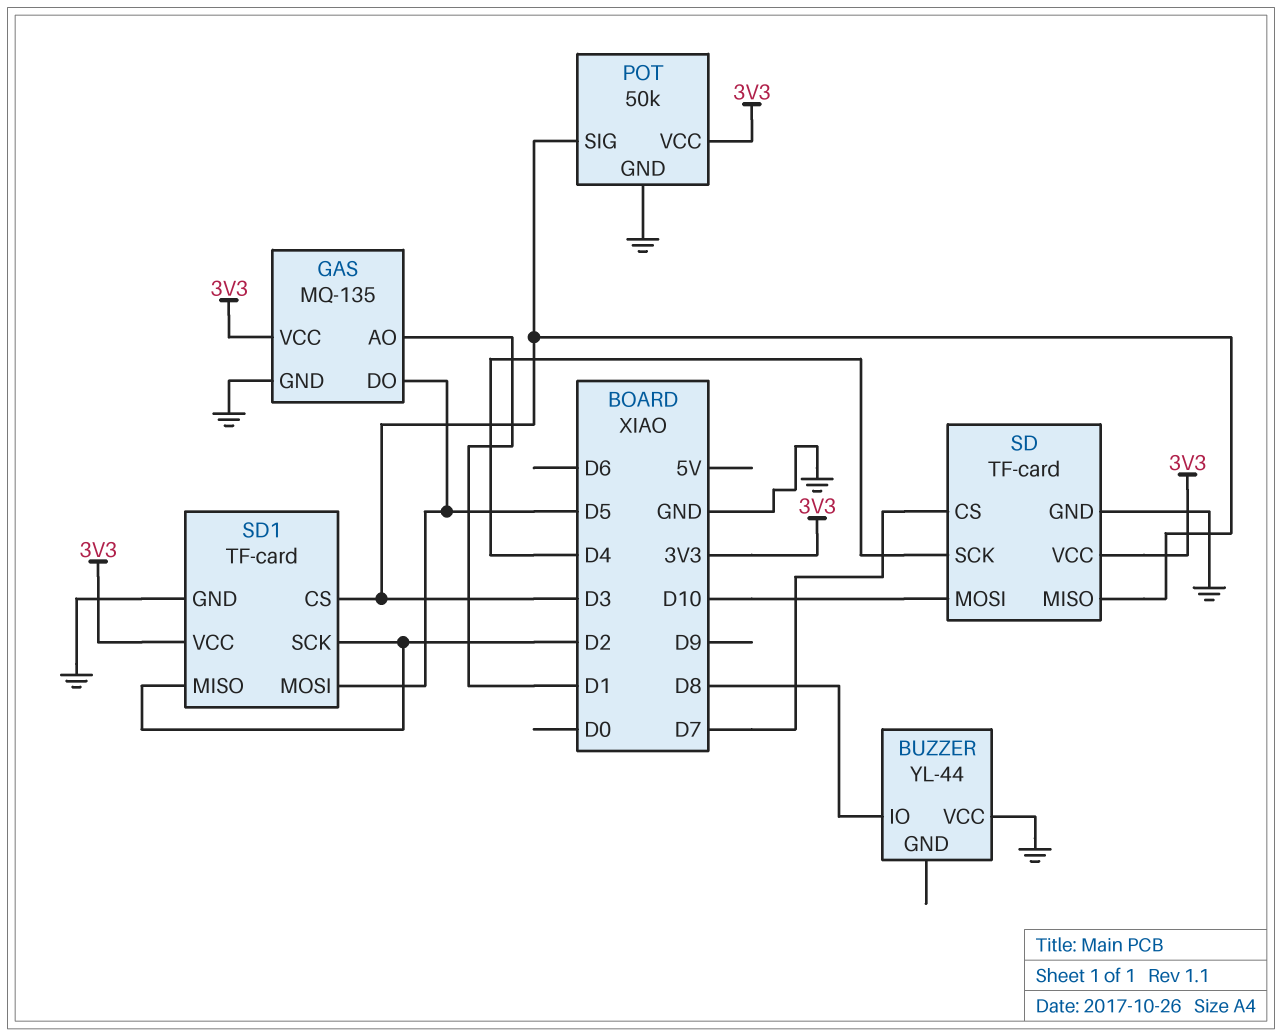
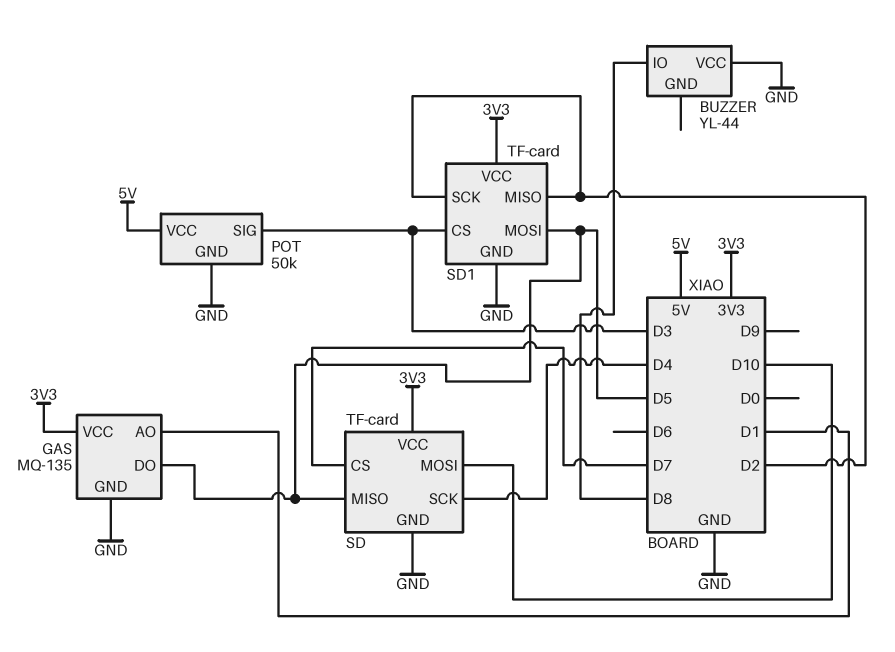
POT pin VCC: 3V3 -> 5V
SD pin MISO: D3 -> D5

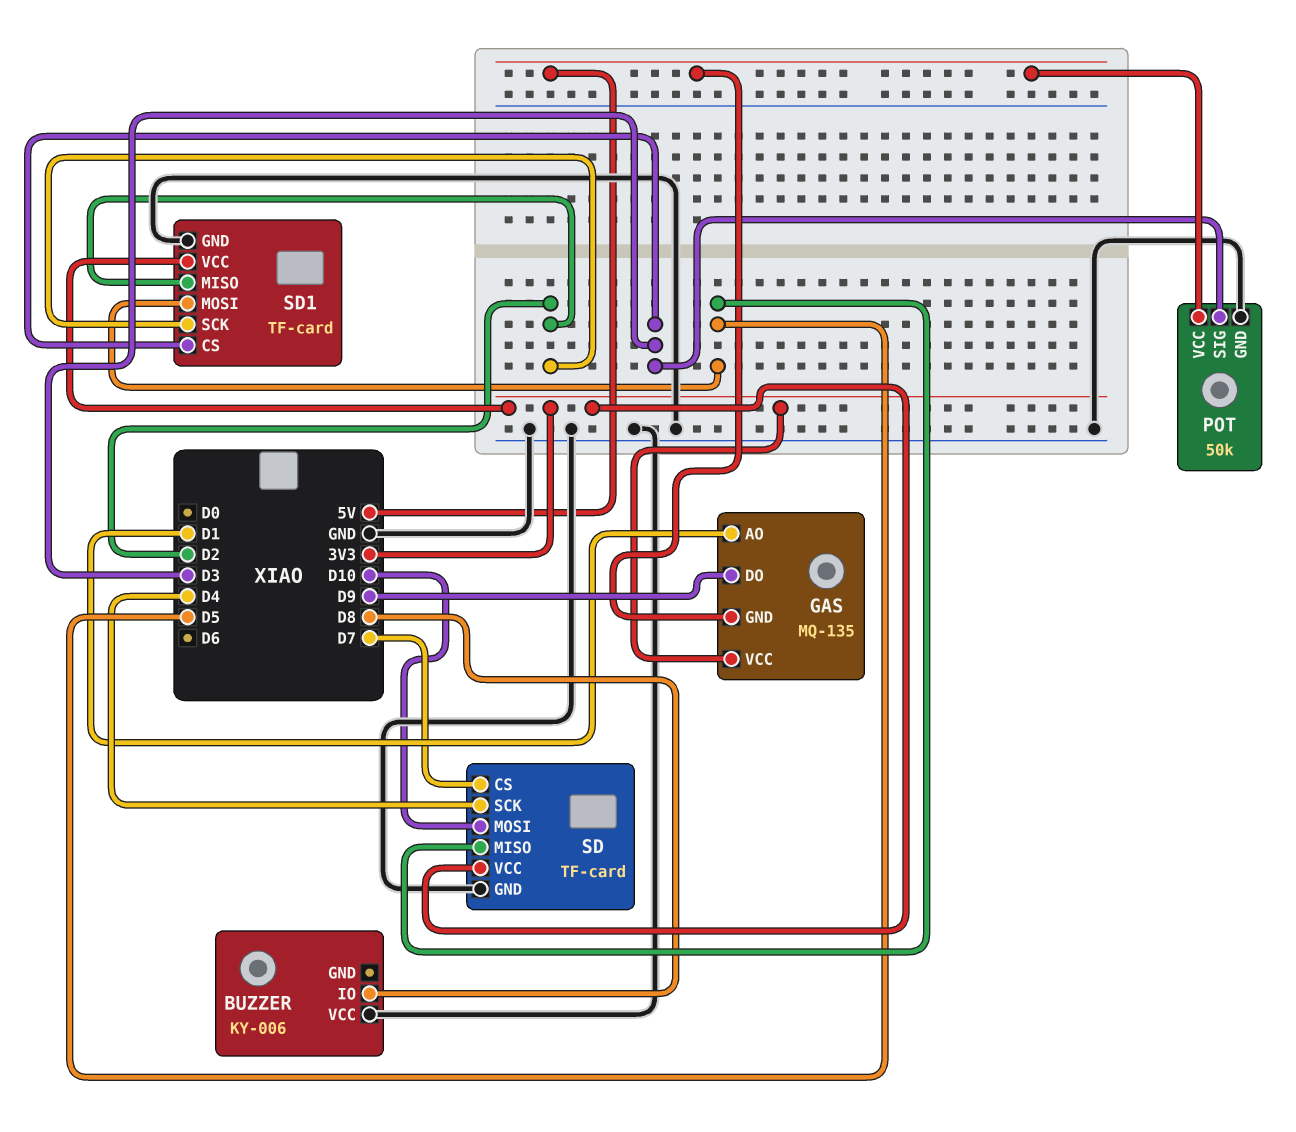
BUZZER: YL-44 -> KY-006
GAS pin DO: D5 -> D9
GAS pin GND: GND -> 5V

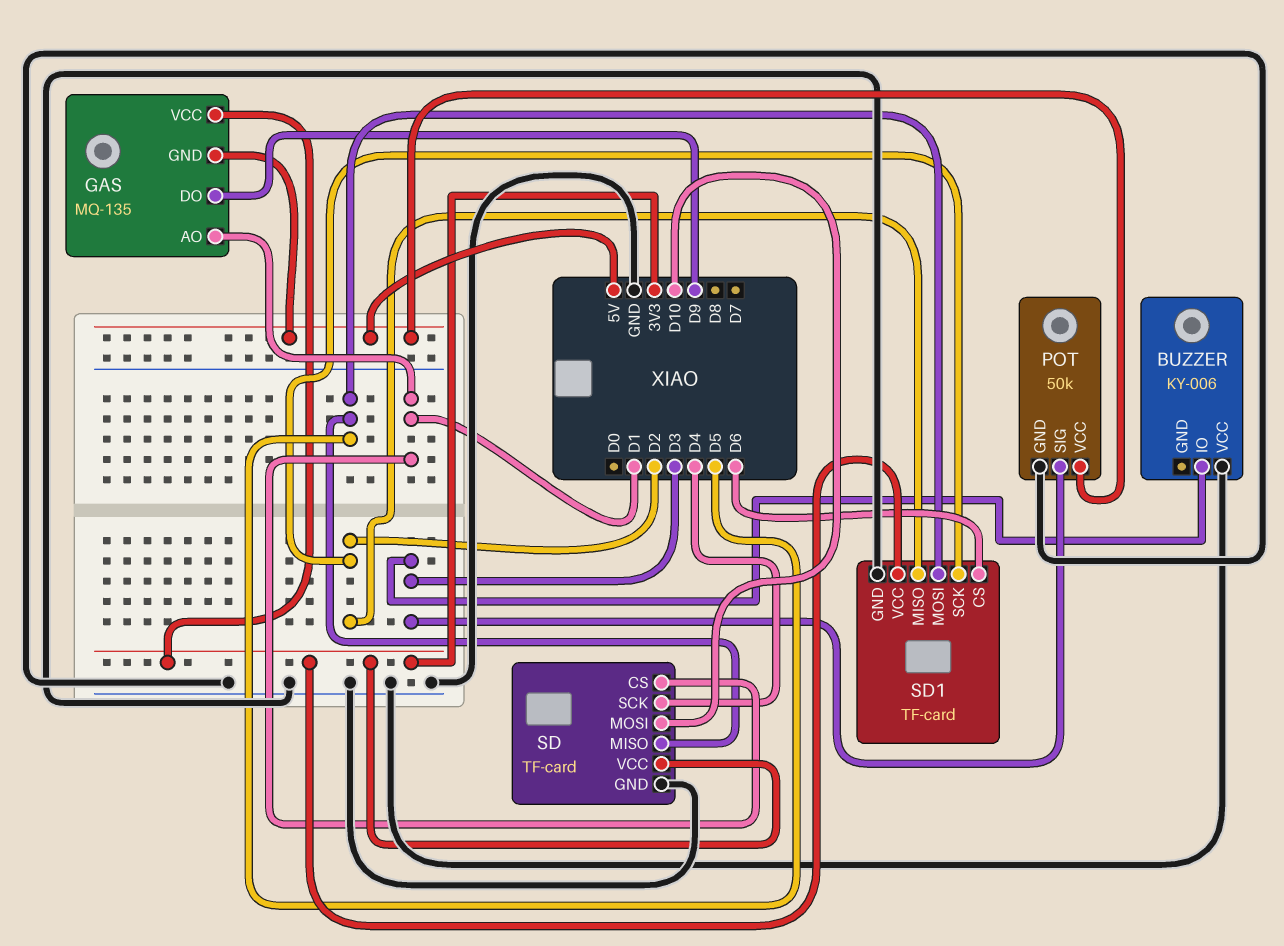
BUZZER pin IO: D8 -> D3
SD pin CS: D7 -> D1
SD1 pin CS: D3 -> D6

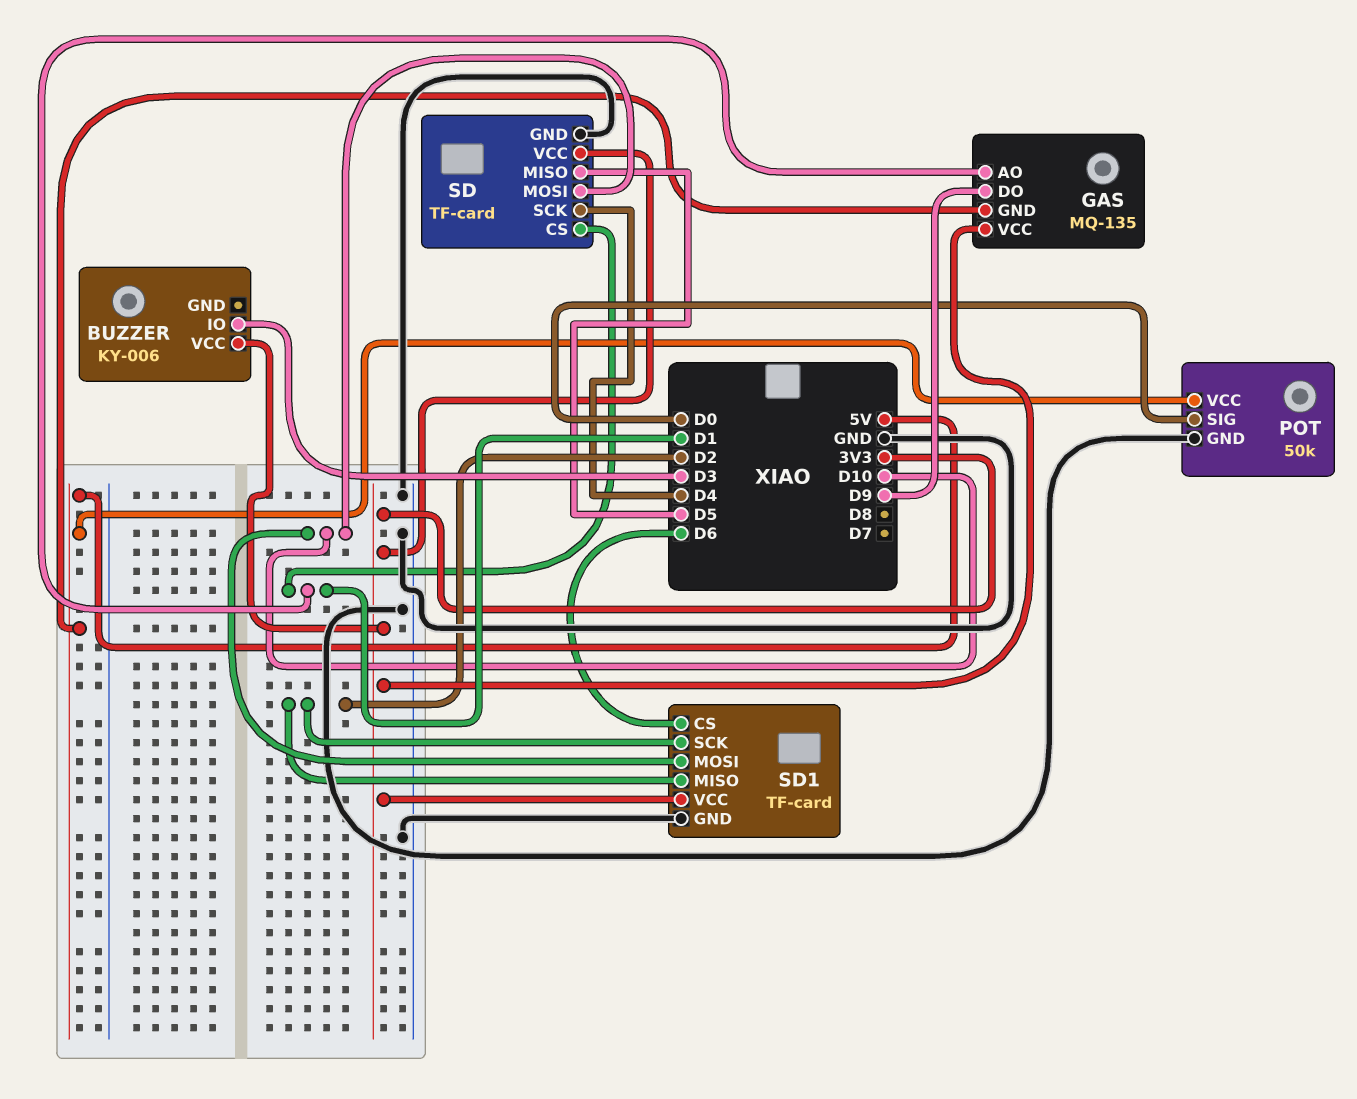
BUZZER pin VCC: GND -> 3V3
POT pin SIG: D3 -> D0
SD1 pin MOSI: D5 -> D10

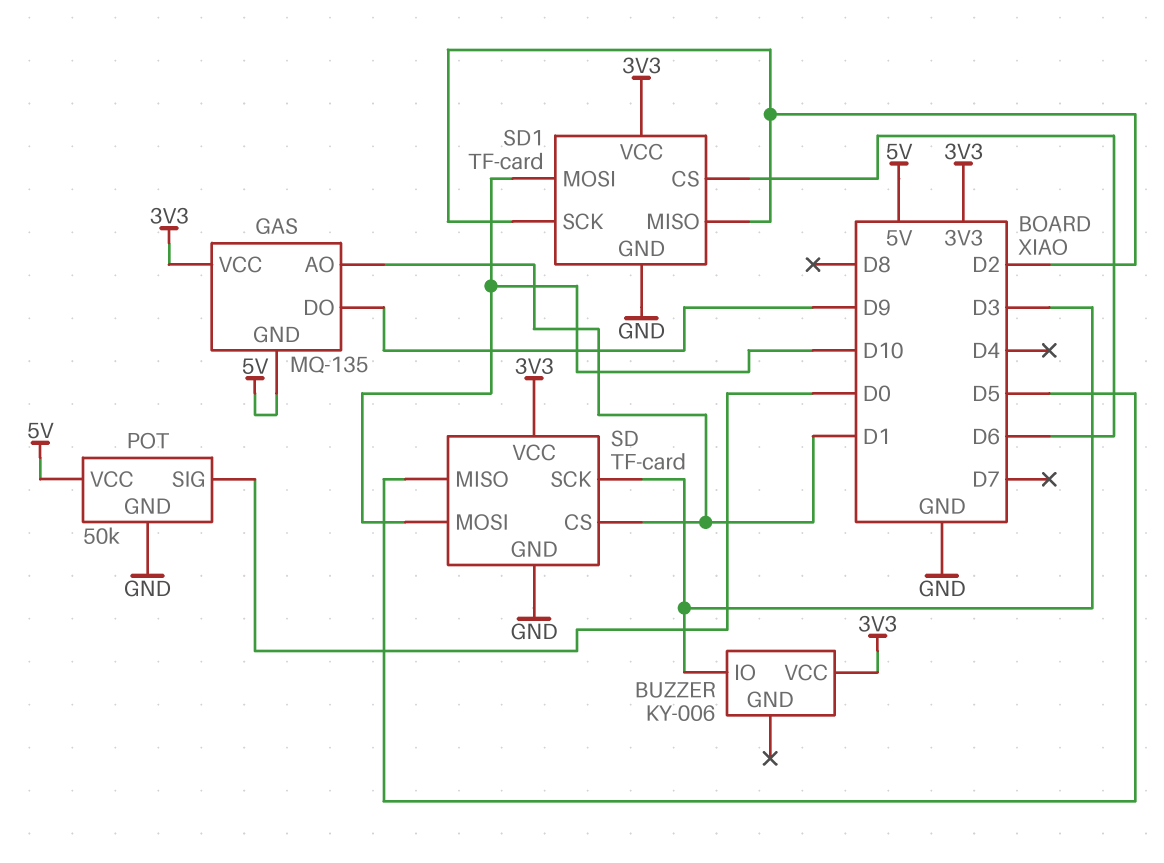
SD pin SCK: D4 -> D3

